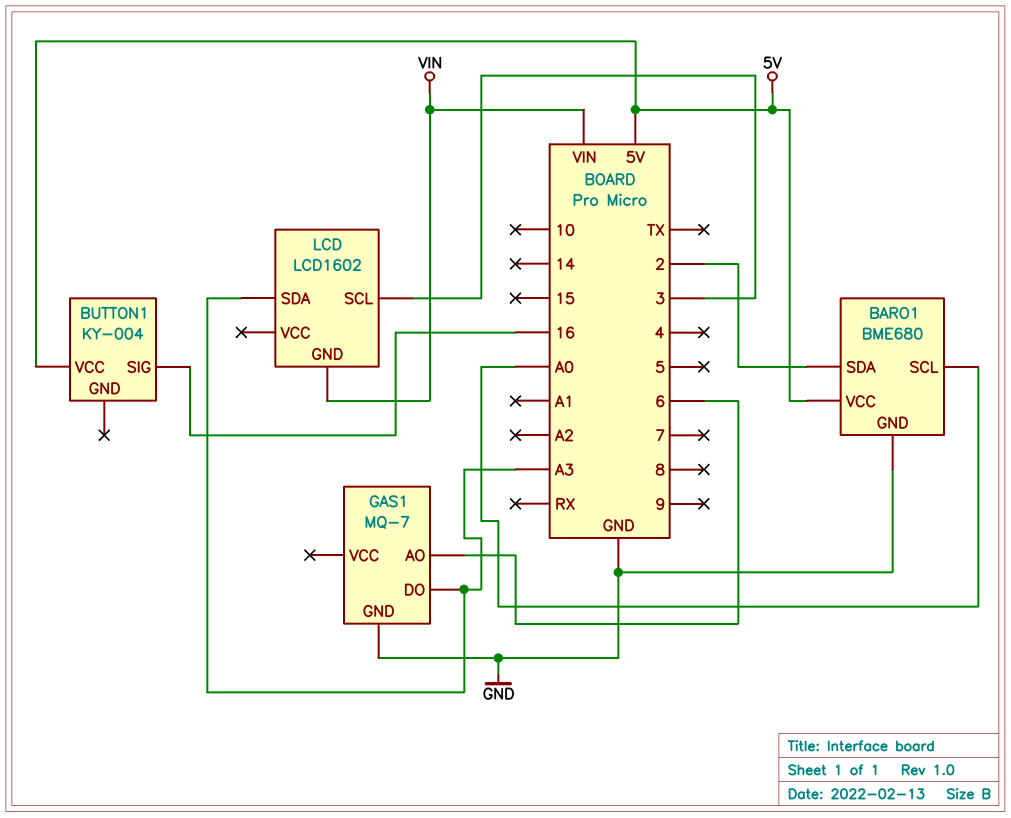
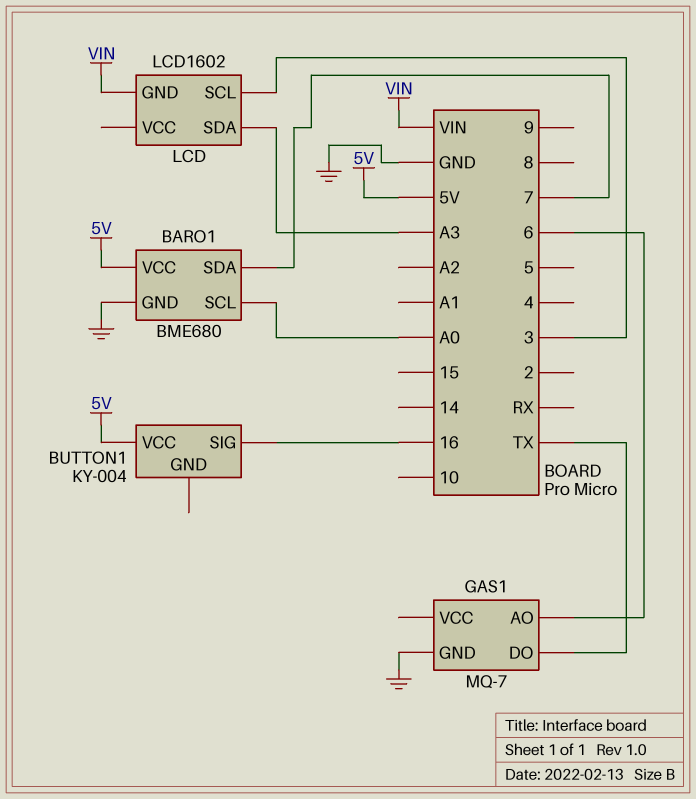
BARO1 pin SDA: 2 -> 7
GAS1 pin DO: A3 -> TX

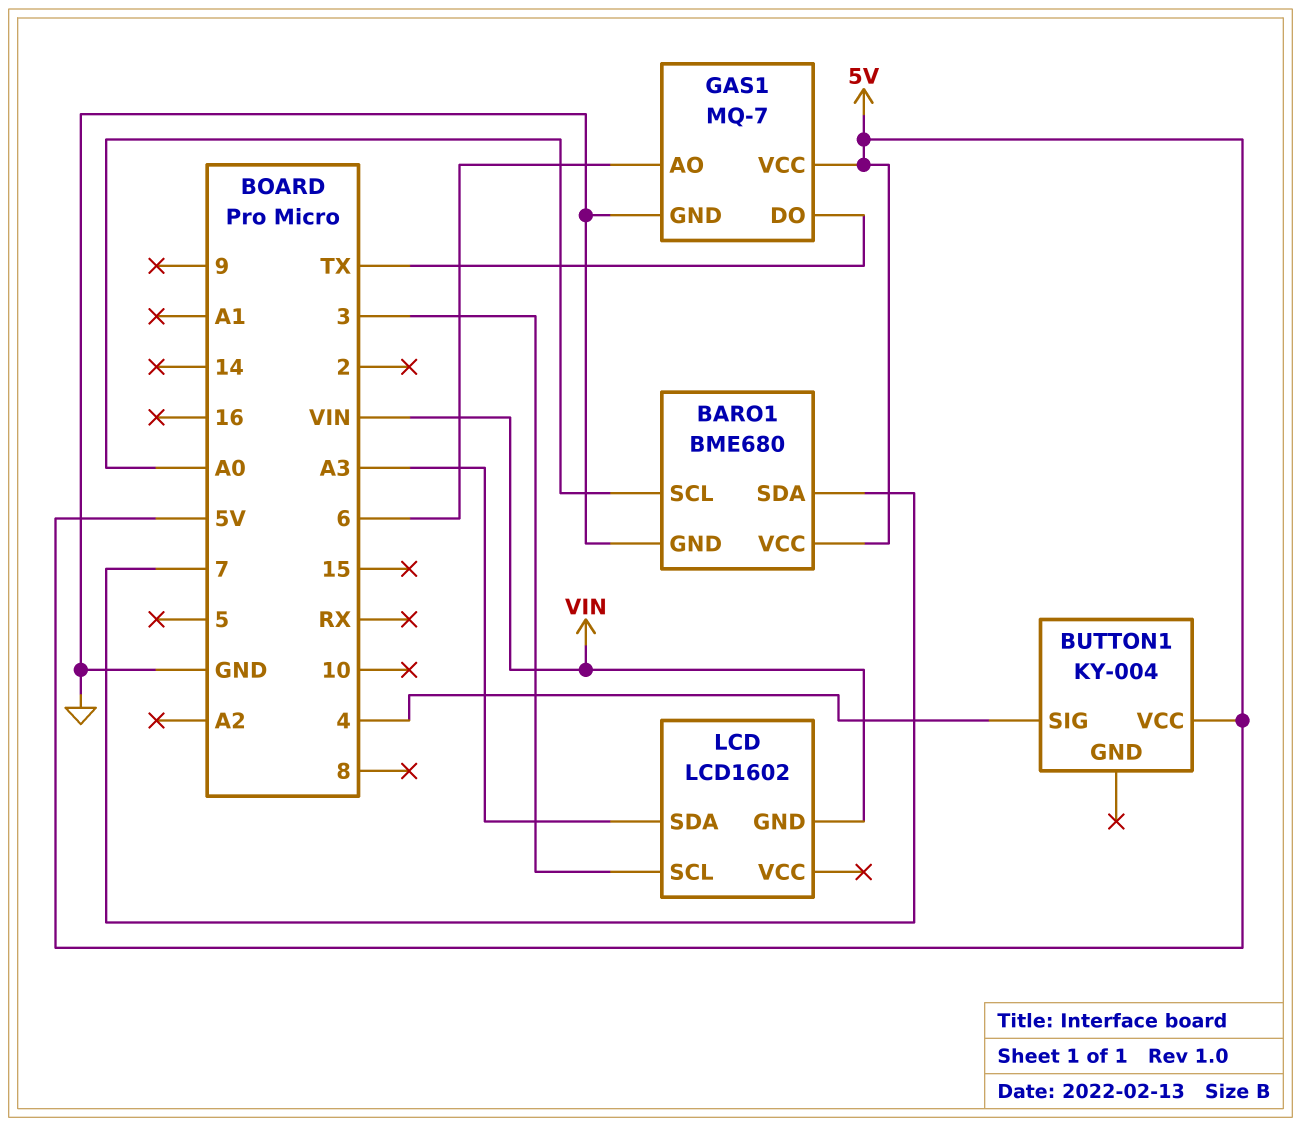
BUTTON1 pin SIG: 16 -> 4
GAS1 pin VCC: none -> 5V

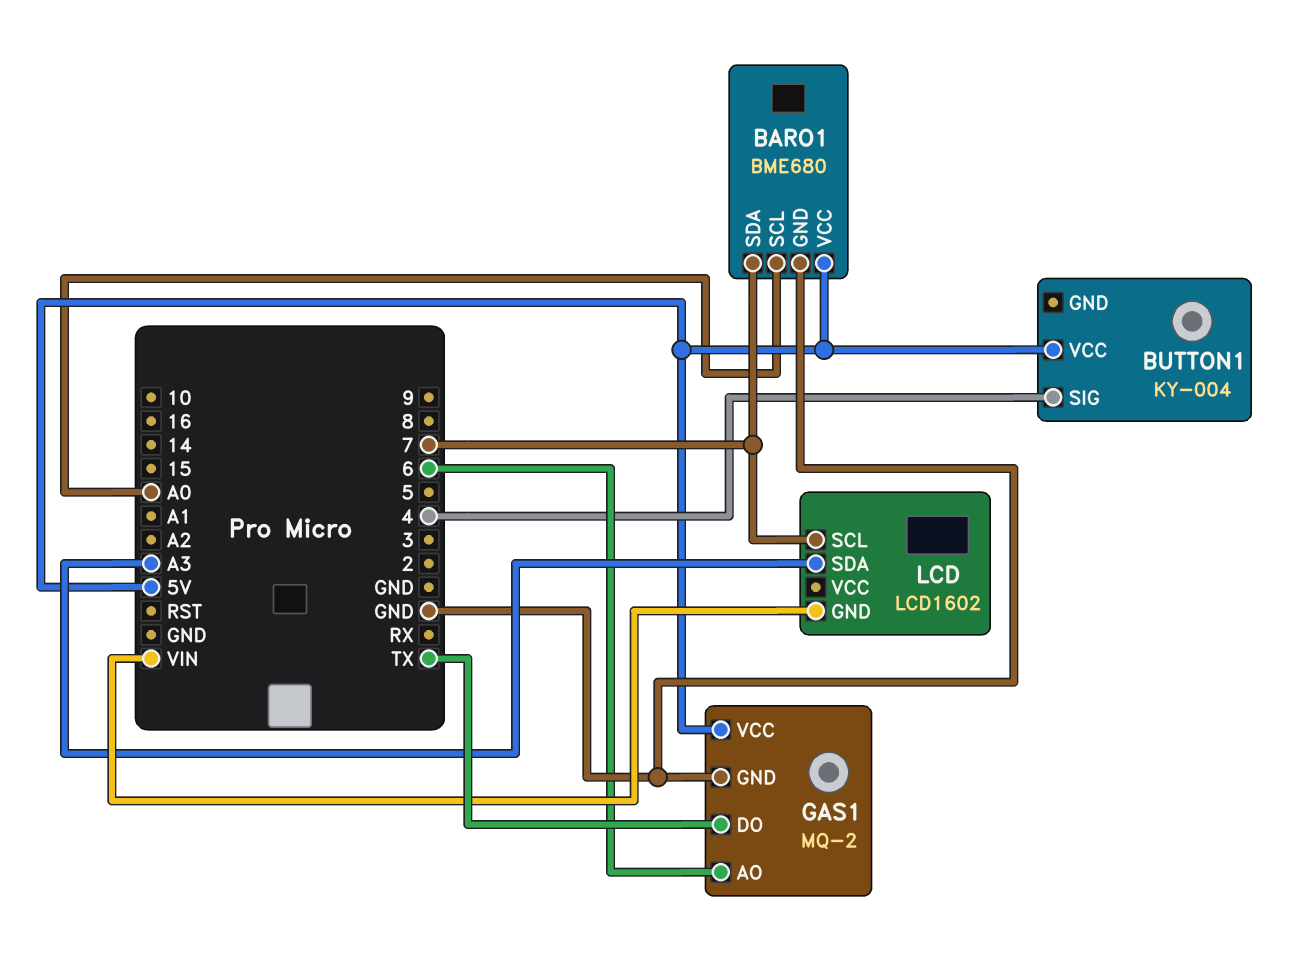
GAS1: MQ-7 -> MQ-2
LCD pin SCL: 3 -> 7

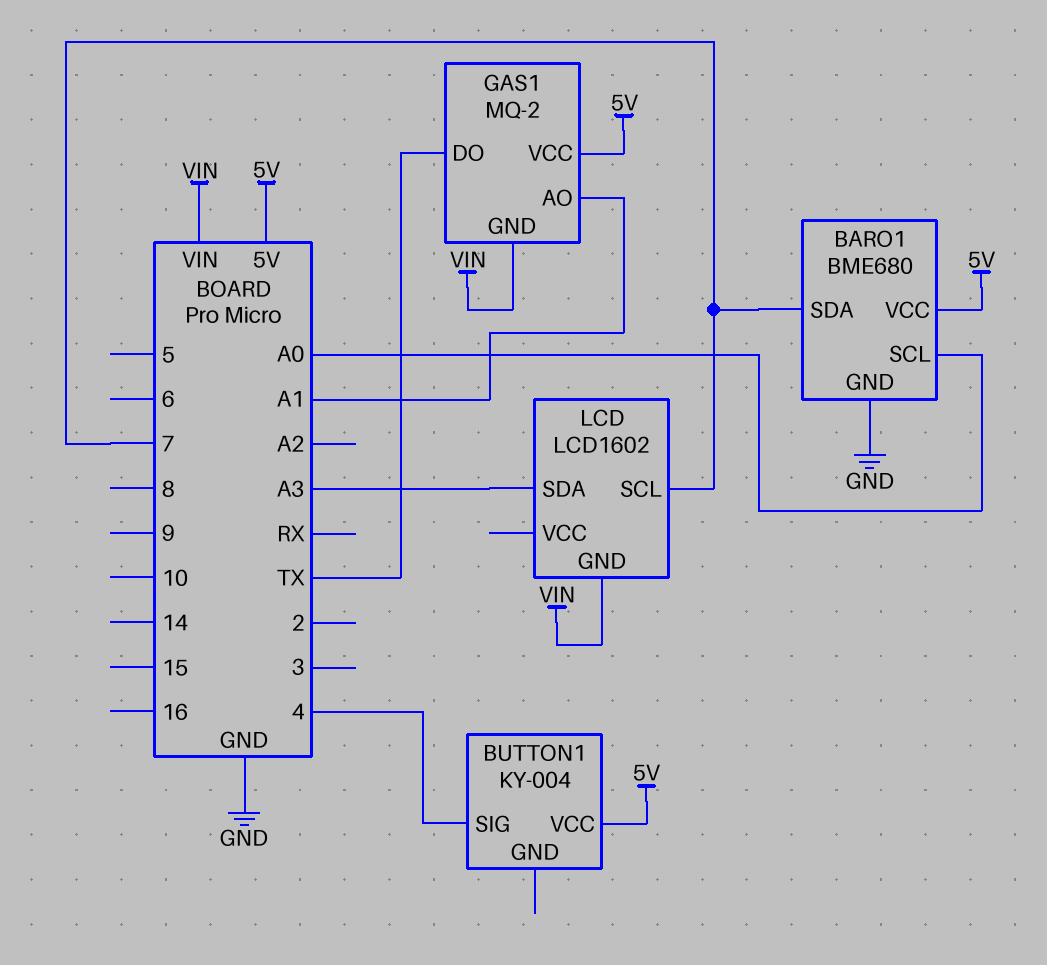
GAS1 pin AO: 6 -> A1
GAS1 pin GND: GND -> VIN

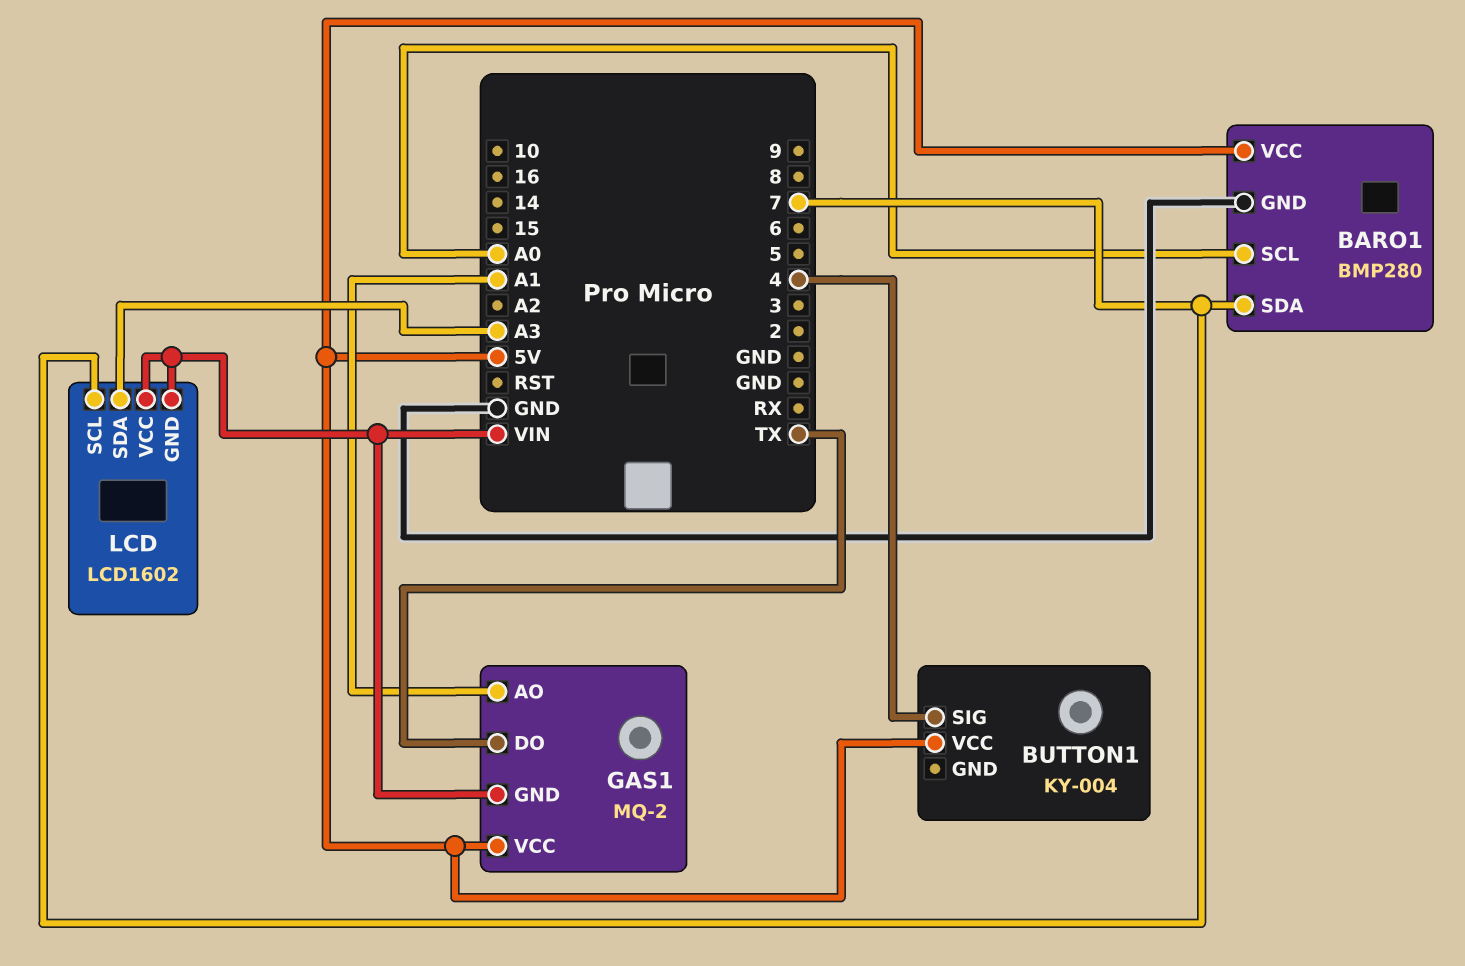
BARO1: BME680 -> BMP280
LCD pin VCC: none -> VIN

